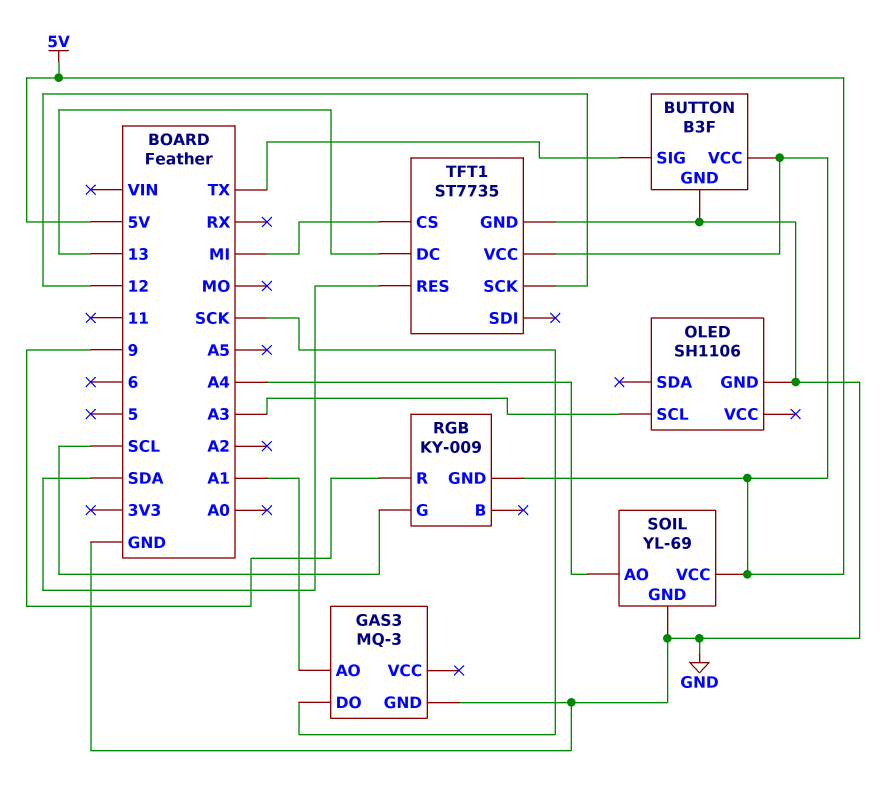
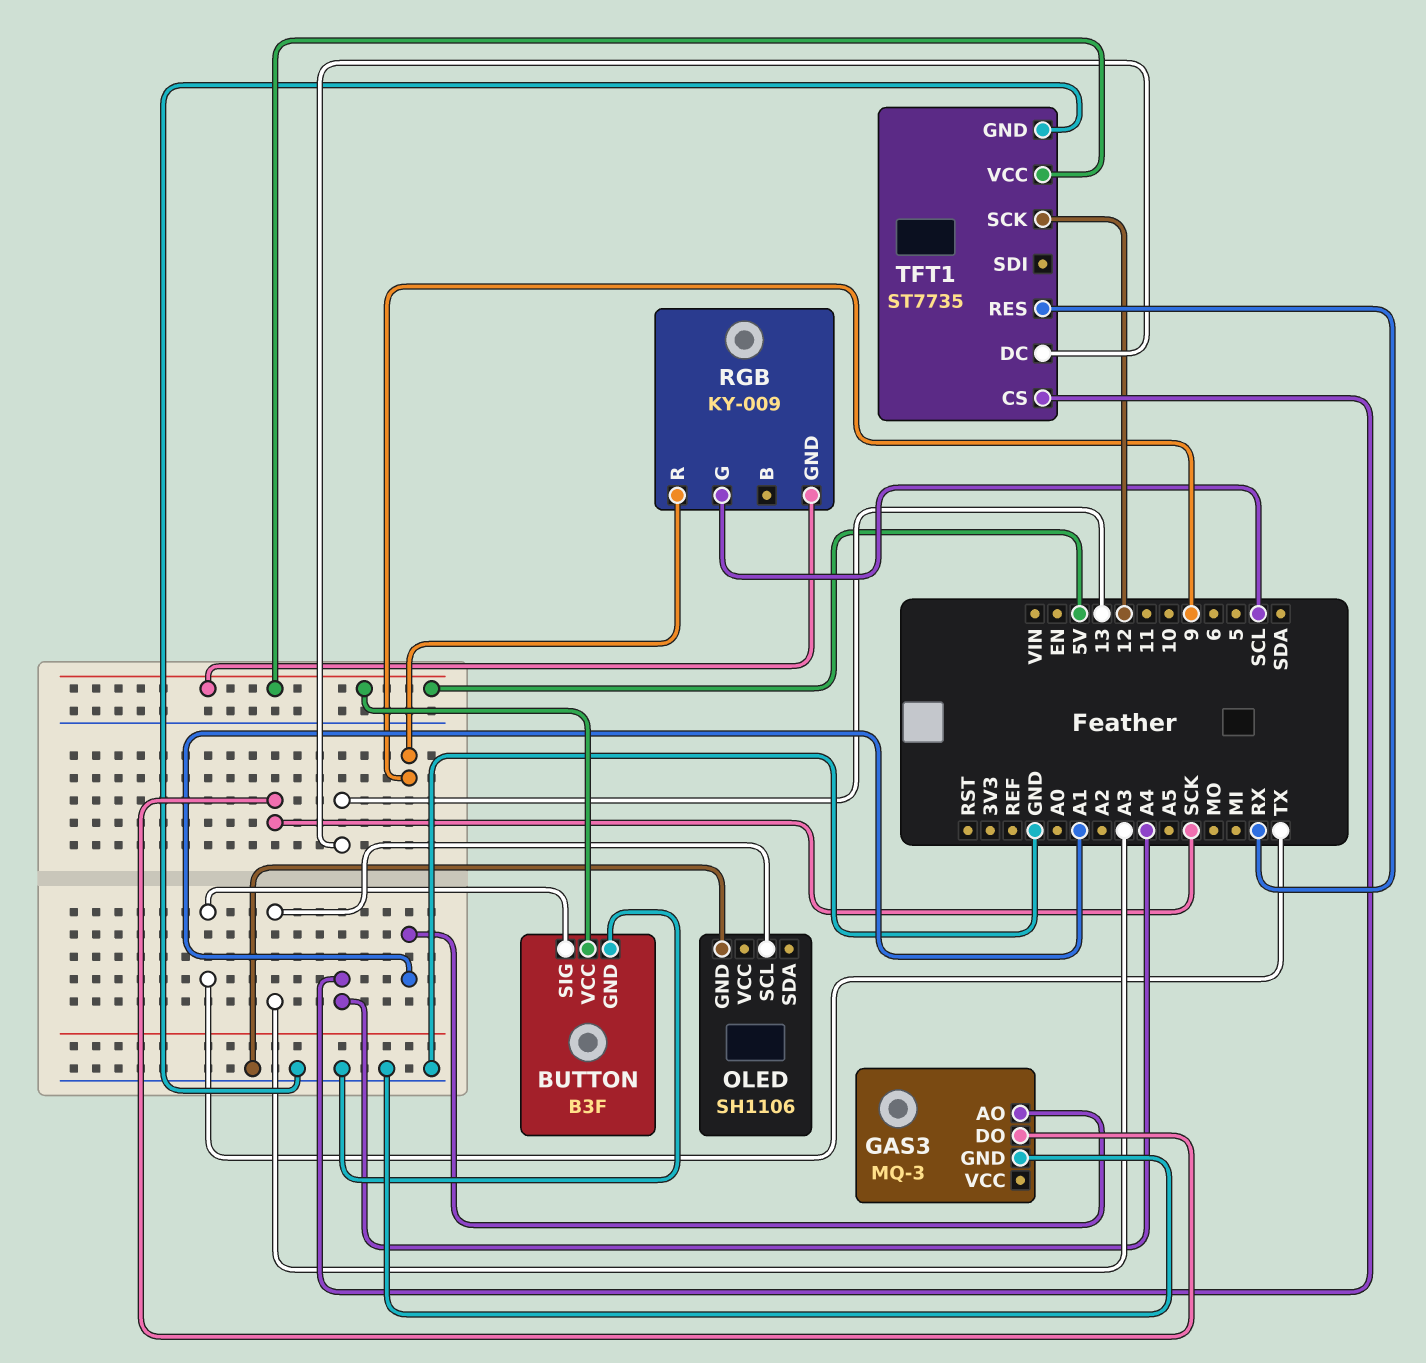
SOIL: YL-69 -> none
SOIL pin AO: A4 -> none
SOIL pin GND: GND -> none
SOIL pin VCC: 5V -> none
TFT1 pin CS: MI -> A4
TFT1 pin RES: SDA -> RX

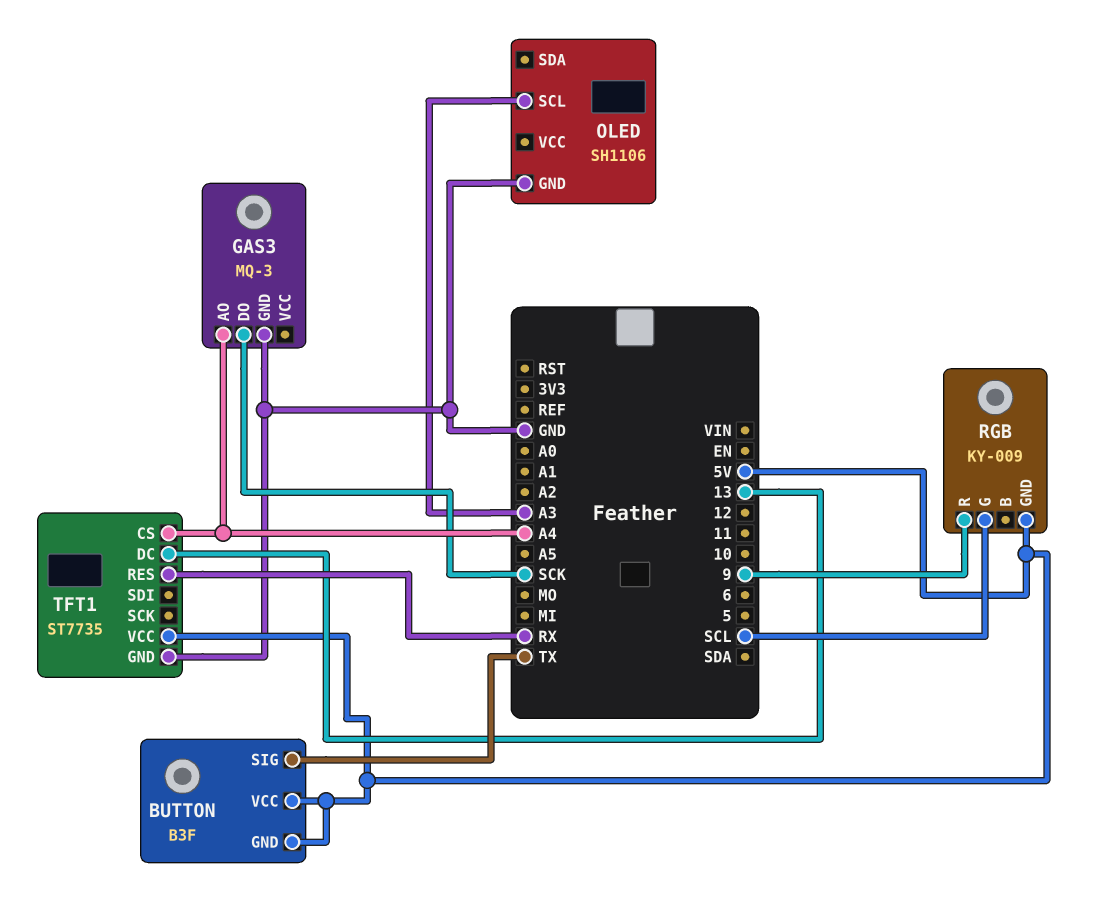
BUTTON pin GND: GND -> 5V
GAS3 pin AO: A1 -> A4
TFT1 pin SCK: 12 -> none

